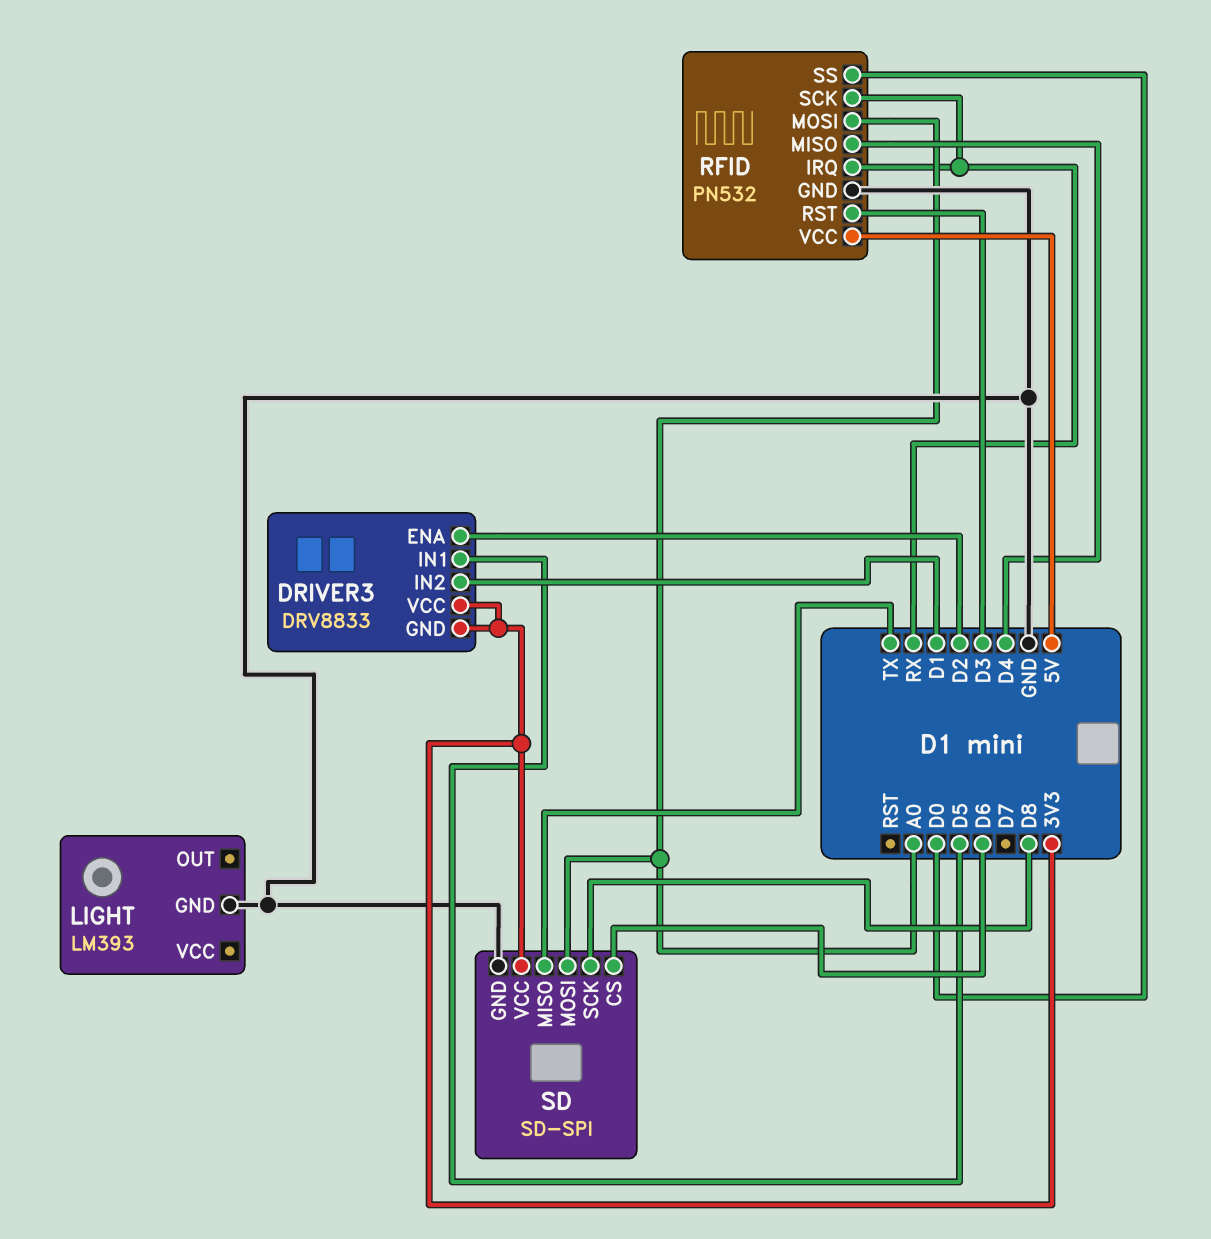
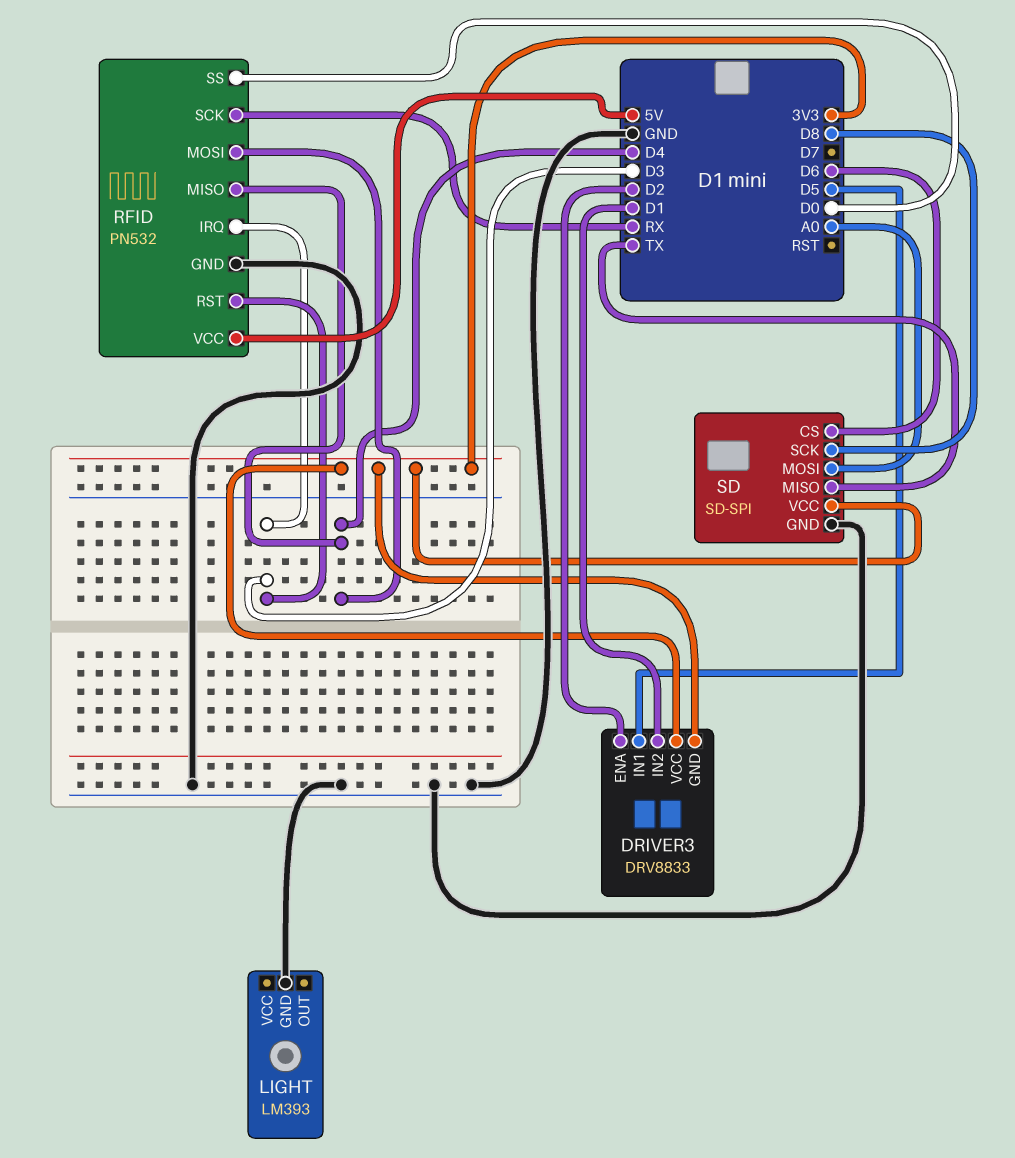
RFID pin IRQ: RX -> D3
RFID pin MOSI: A0 -> D4

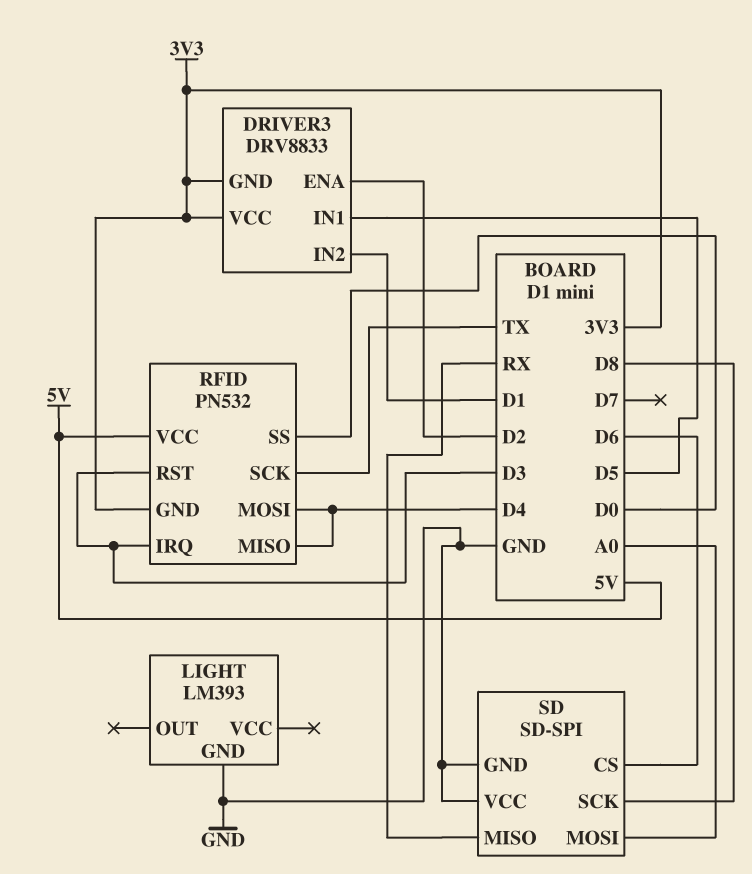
RFID pin GND: GND -> 3V3
RFID pin SCK: RX -> TX
SD pin MISO: TX -> RX
SD pin VCC: 3V3 -> GND

